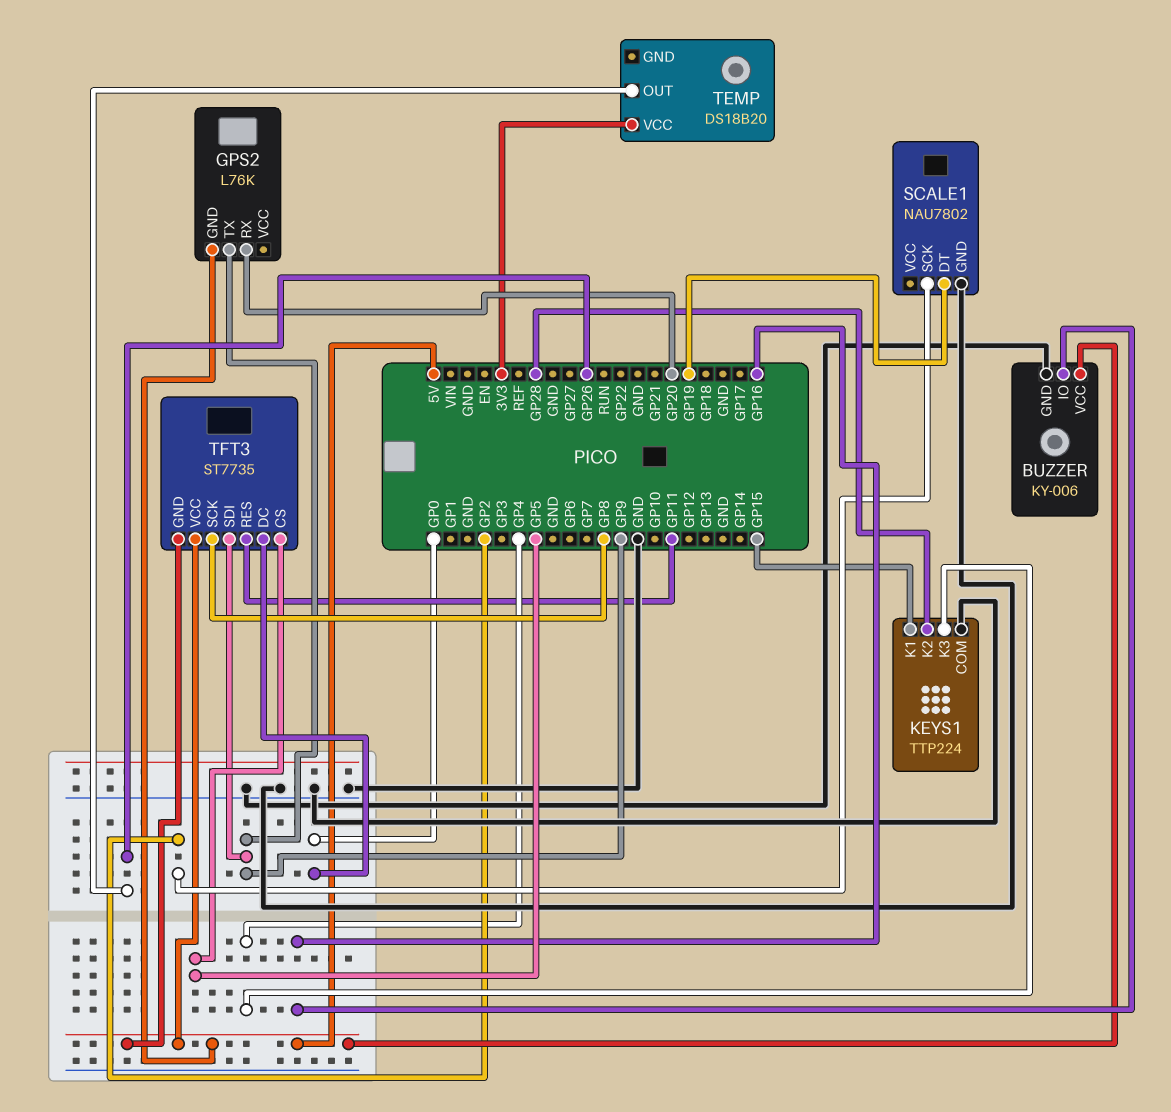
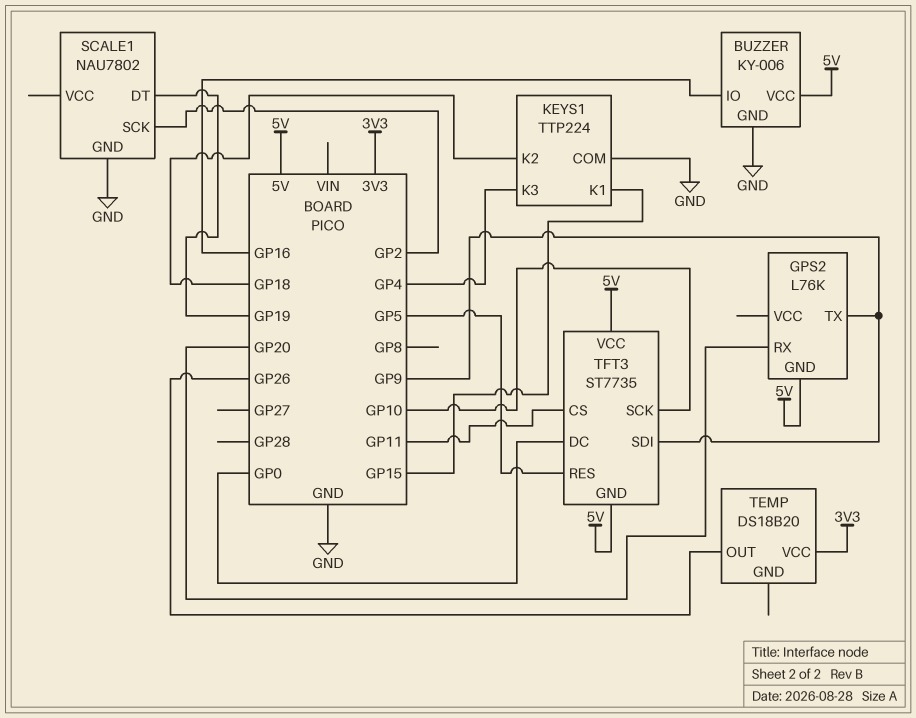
KEYS1 pin K2: GP28 -> GP18
TFT3 pin CS: GP5 -> GP11
TFT3 pin RES: GP11 -> GP5
TFT3 pin SCK: GP8 -> GP10

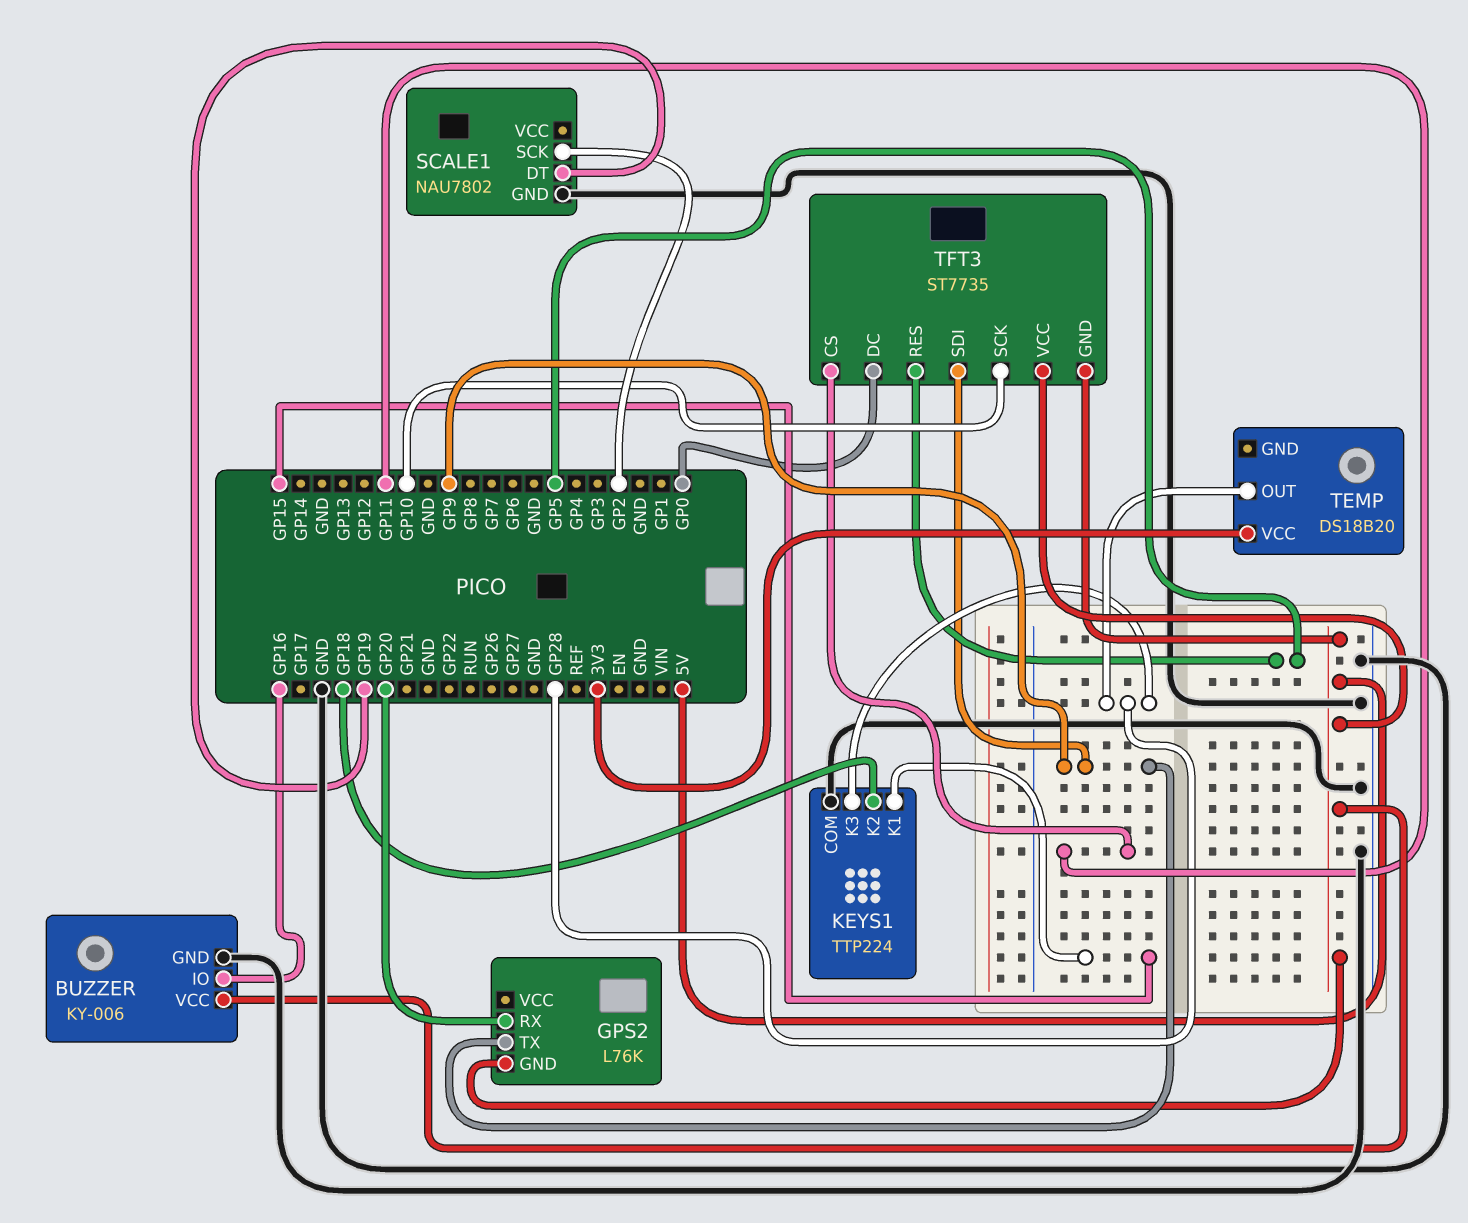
KEYS1 pin K3: GP4 -> GP28
TEMP pin OUT: GP26 -> GP28

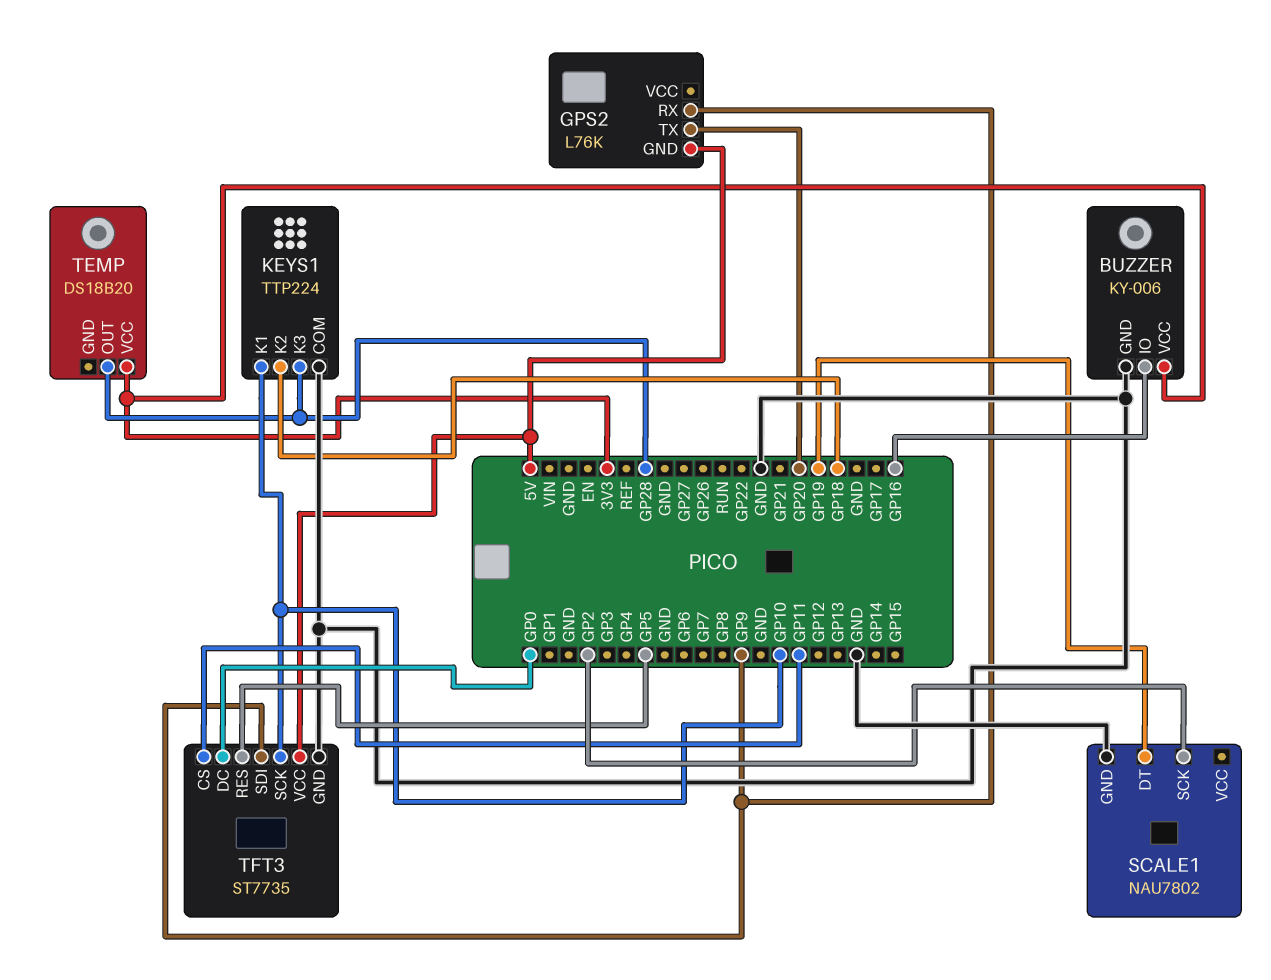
BUZZER pin VCC: 5V -> 3V3
GPS2 pin RX: GP20 -> GP9
GPS2 pin TX: GP9 -> GP20
KEYS1 pin K1: GP15 -> GP10
TFT3 pin GND: 5V -> GND

